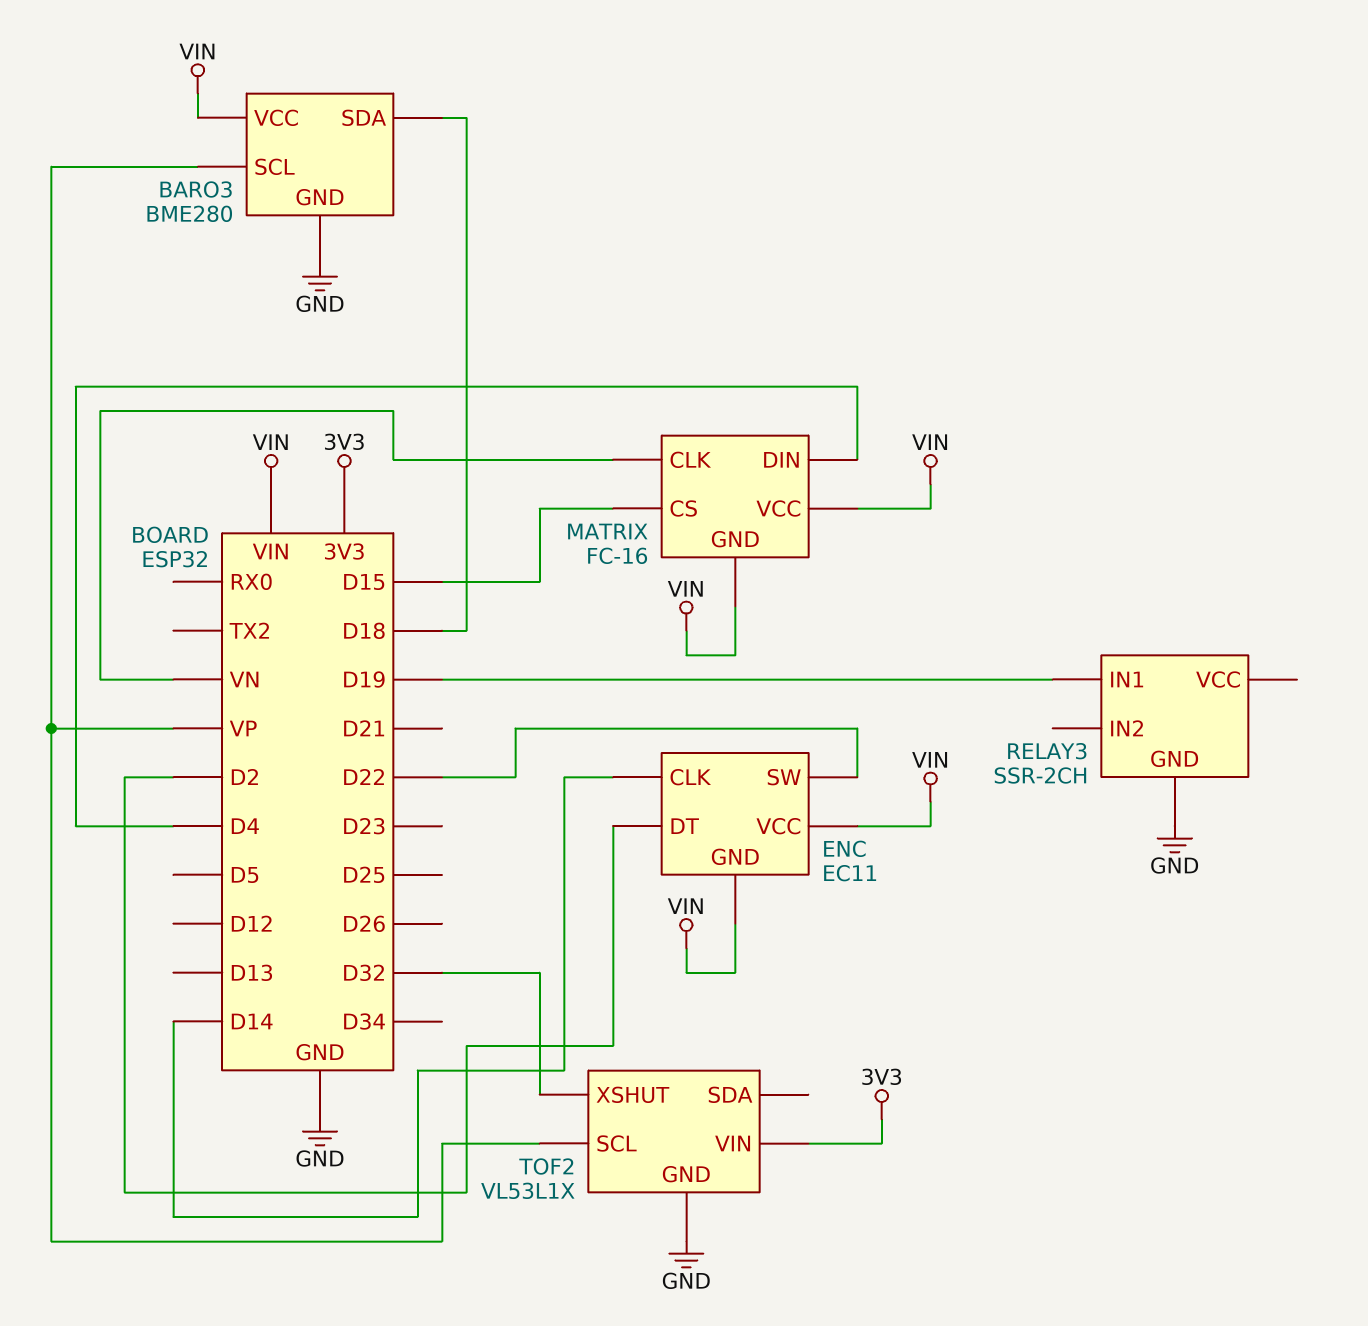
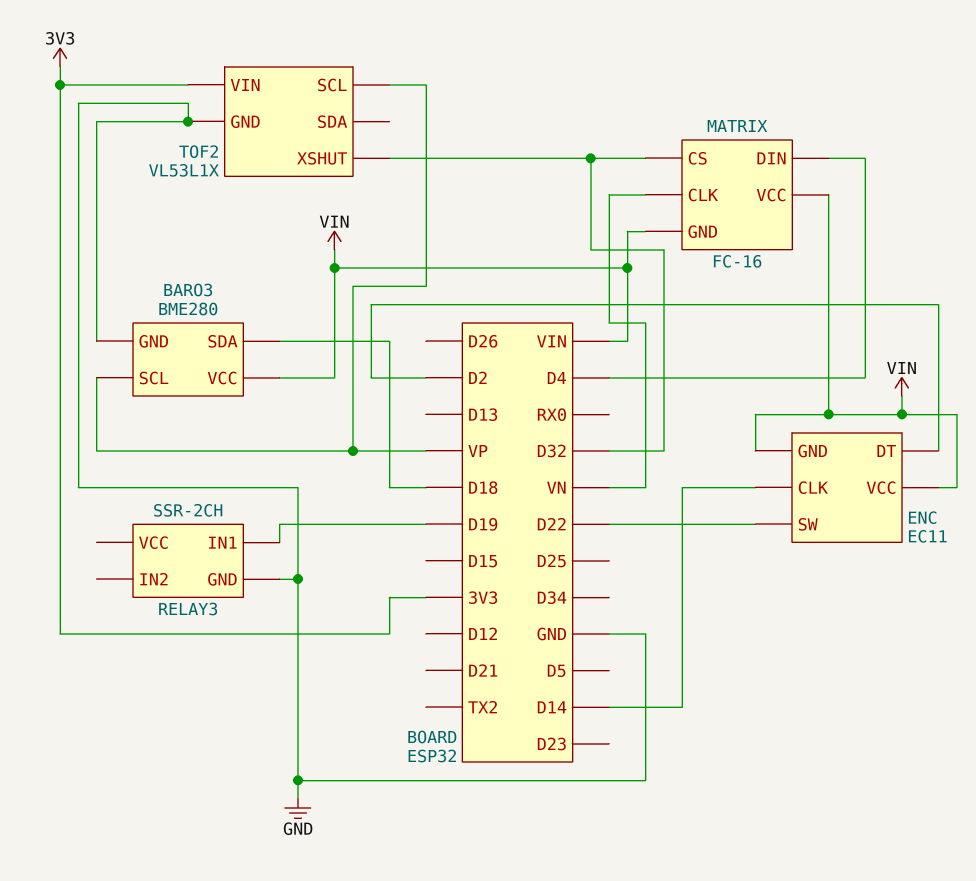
MATRIX pin CS: D15 -> D32

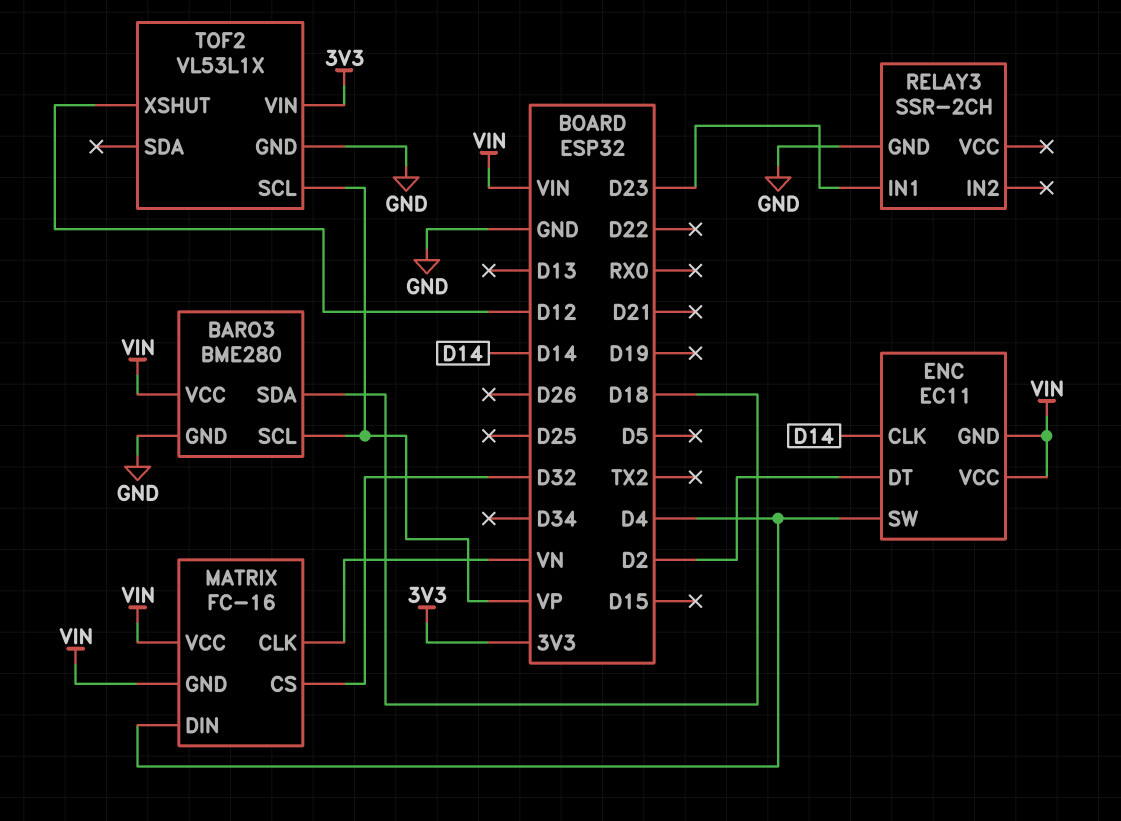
ENC pin SW: D22 -> D4
RELAY3 pin IN1: D19 -> D23
TOF2 pin XSHUT: D32 -> D12

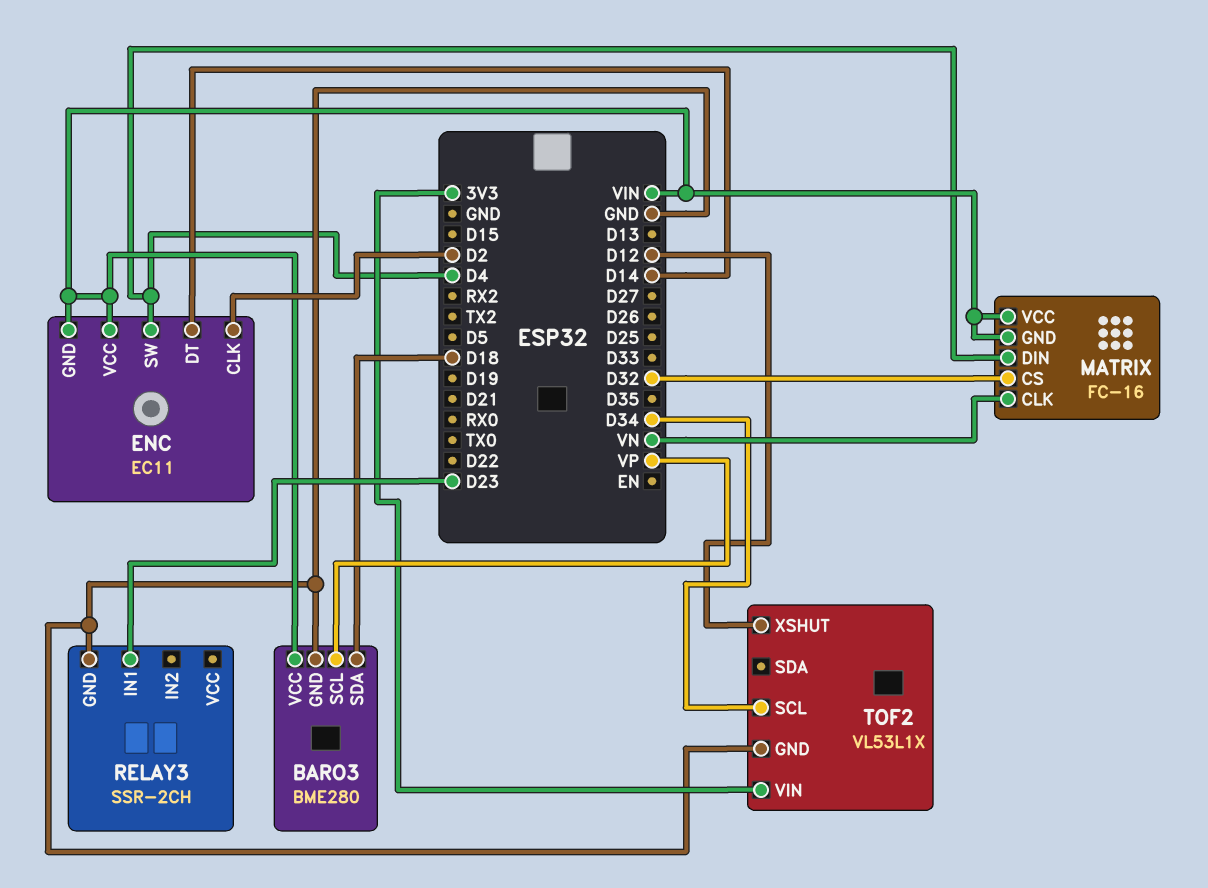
ENC pin CLK: D14 -> D2
ENC pin DT: D2 -> D14
TOF2 pin SCL: VP -> D34

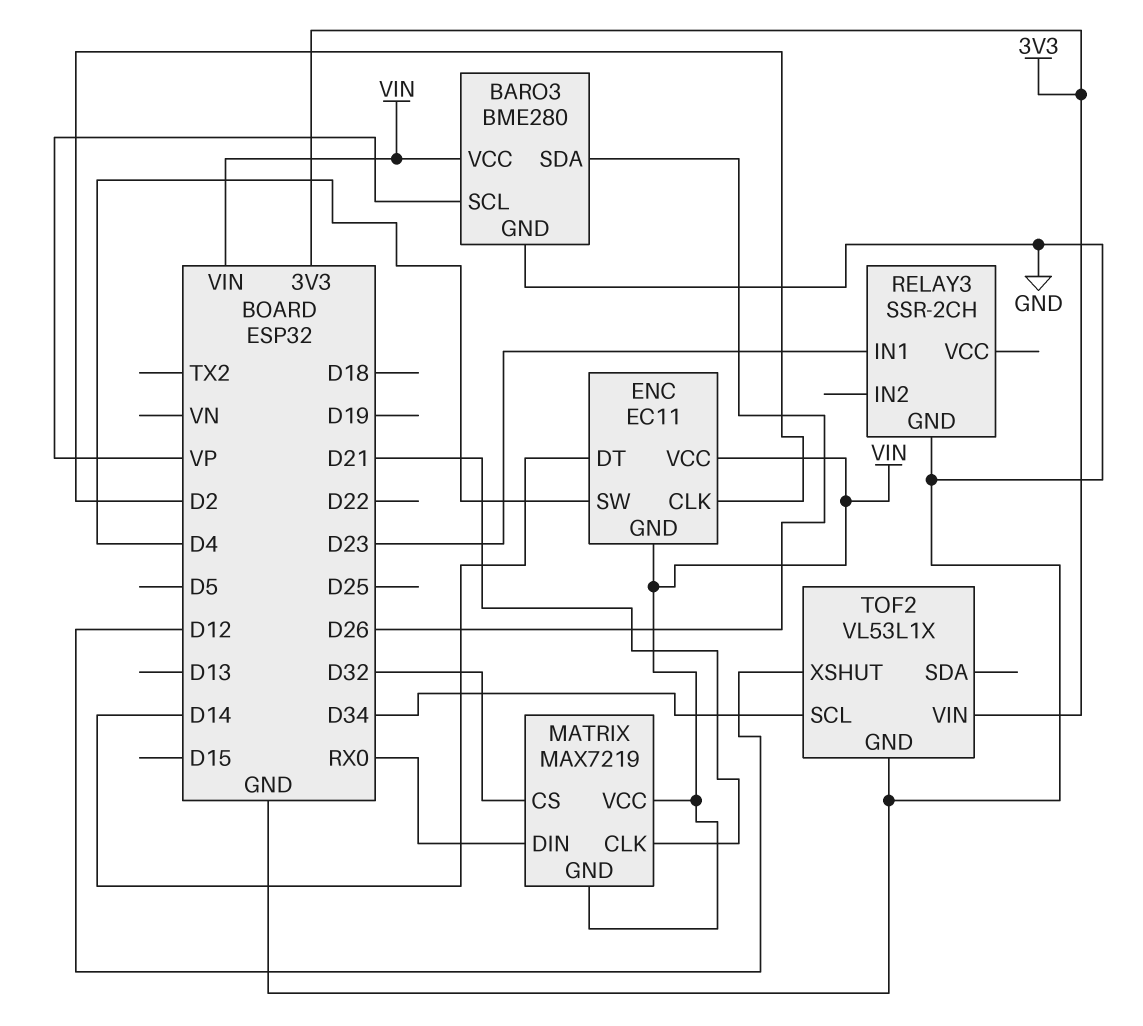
BARO3 pin SDA: D18 -> D26
MATRIX: FC-16 -> MAX7219
MATRIX pin CLK: VN -> D21
MATRIX pin DIN: D4 -> RX0

